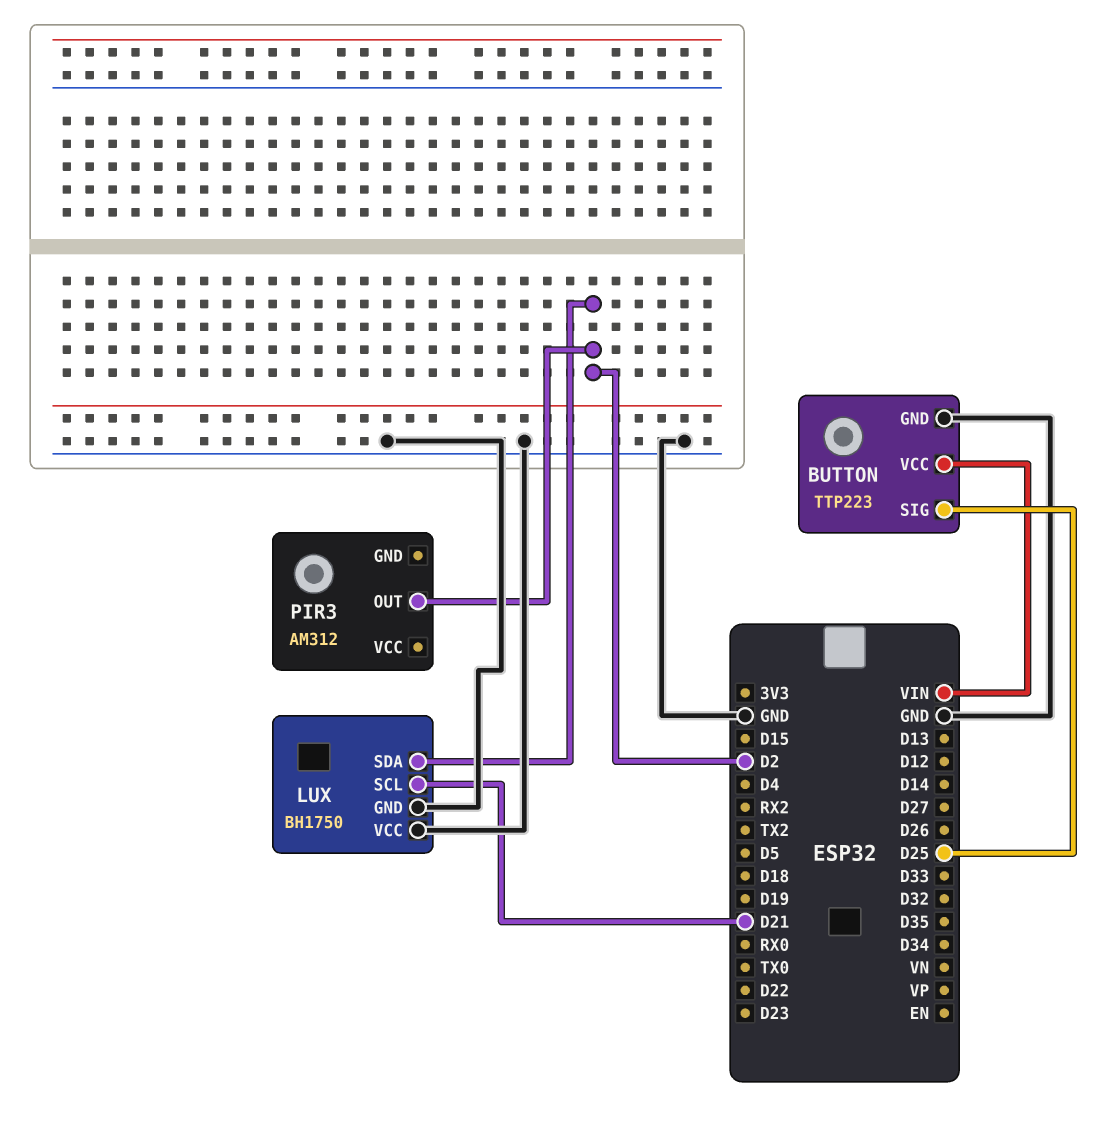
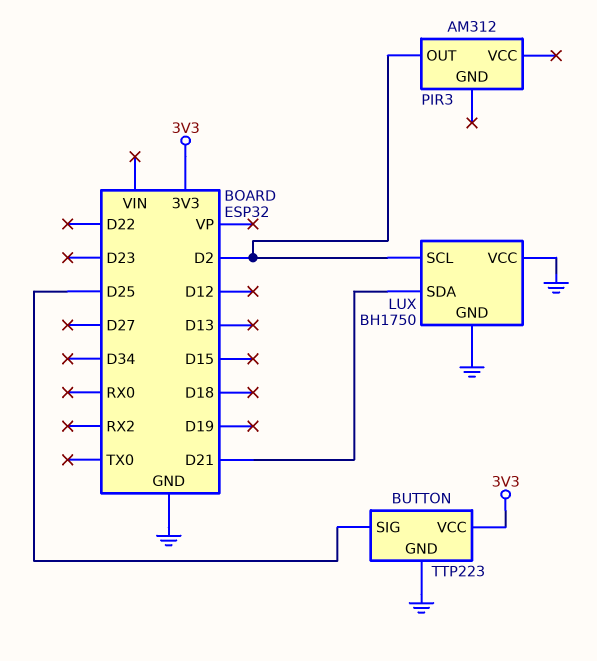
BUTTON pin VCC: VIN -> 3V3
LUX pin SCL: D21 -> D2
LUX pin SDA: D2 -> D21

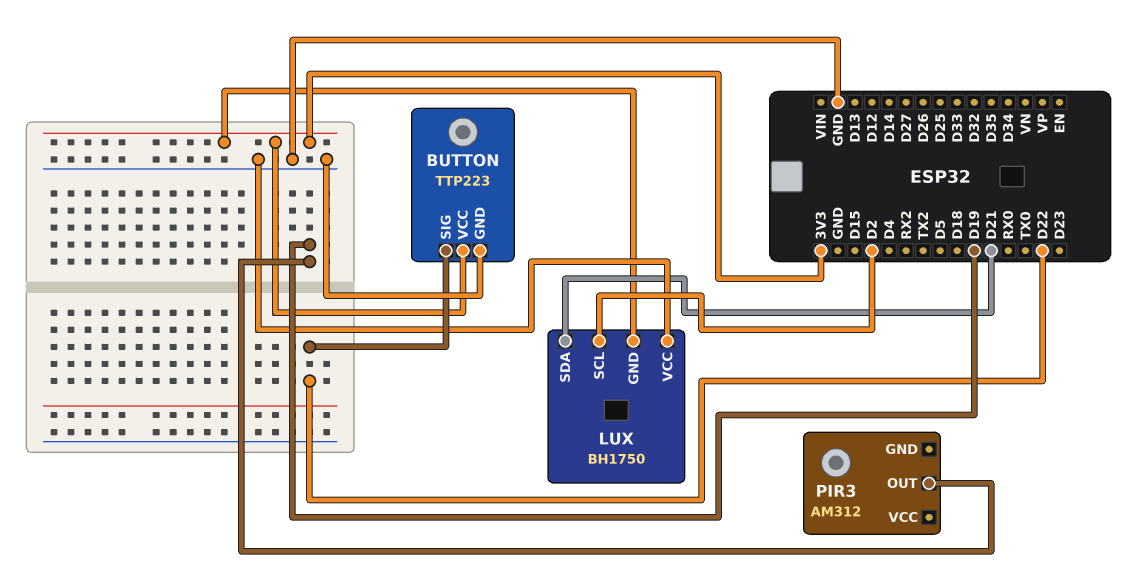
BUTTON pin SIG: D25 -> D22
LUX pin GND: GND -> 3V3
PIR3 pin OUT: D2 -> D19

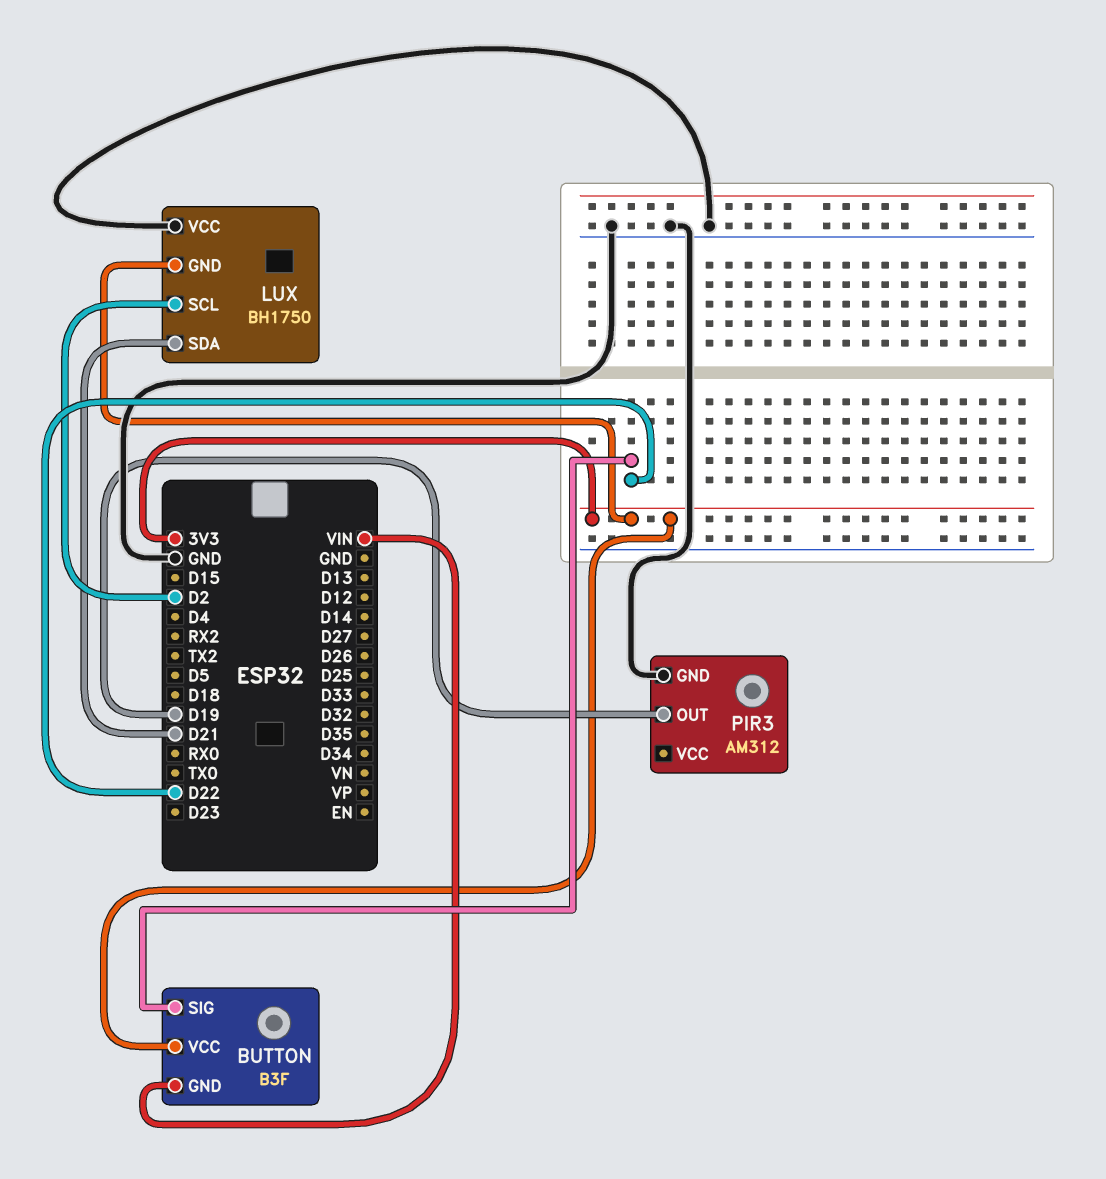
BUTTON: TTP223 -> B3F
BUTTON pin GND: GND -> VIN
PIR3 pin GND: none -> GND

